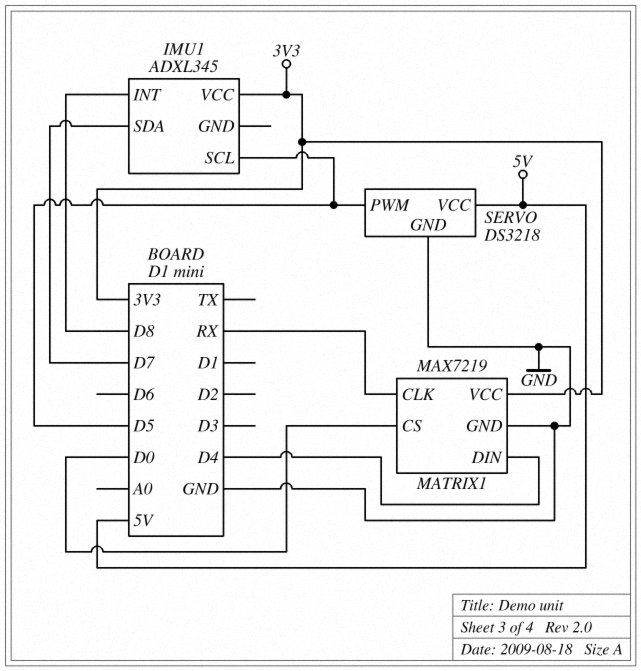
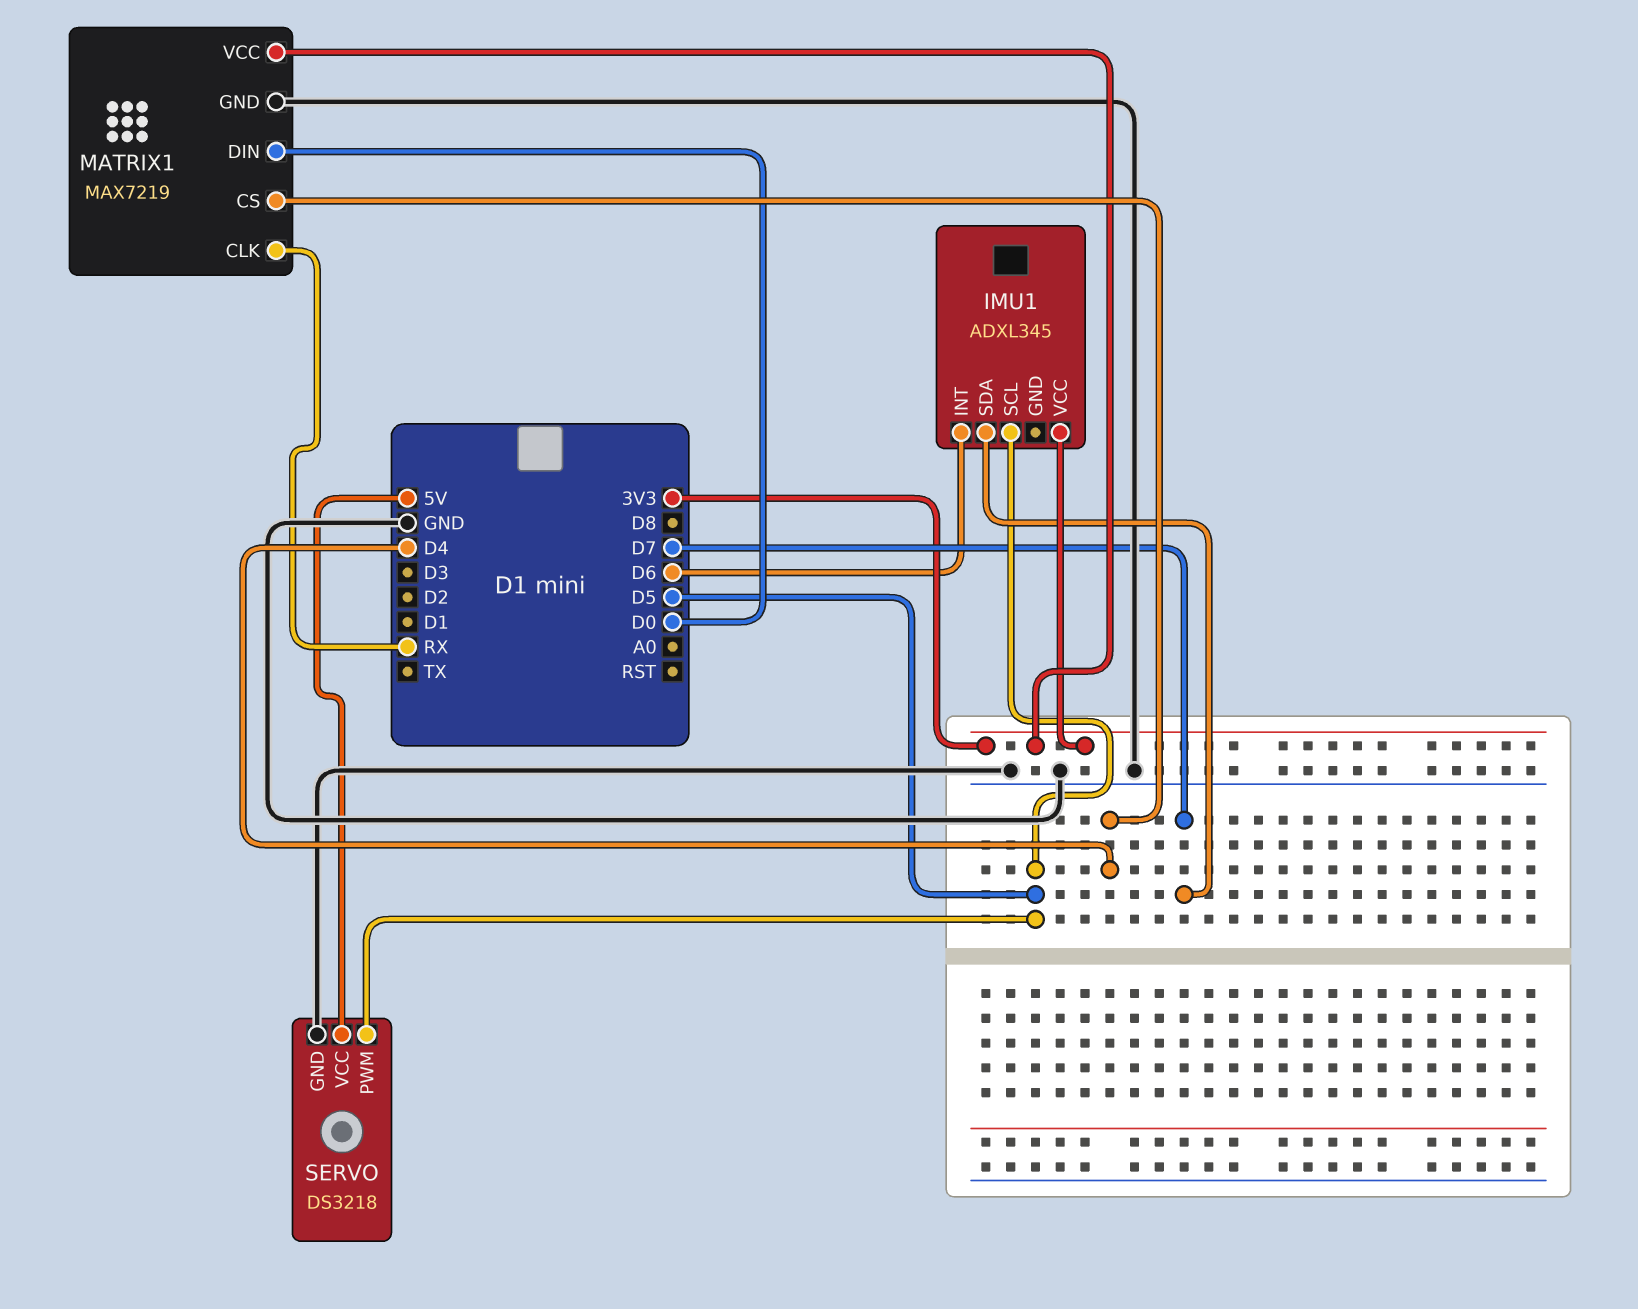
IMU1 pin INT: D8 -> D6
MATRIX1 pin CS: D0 -> D4
MATRIX1 pin DIN: D4 -> D0

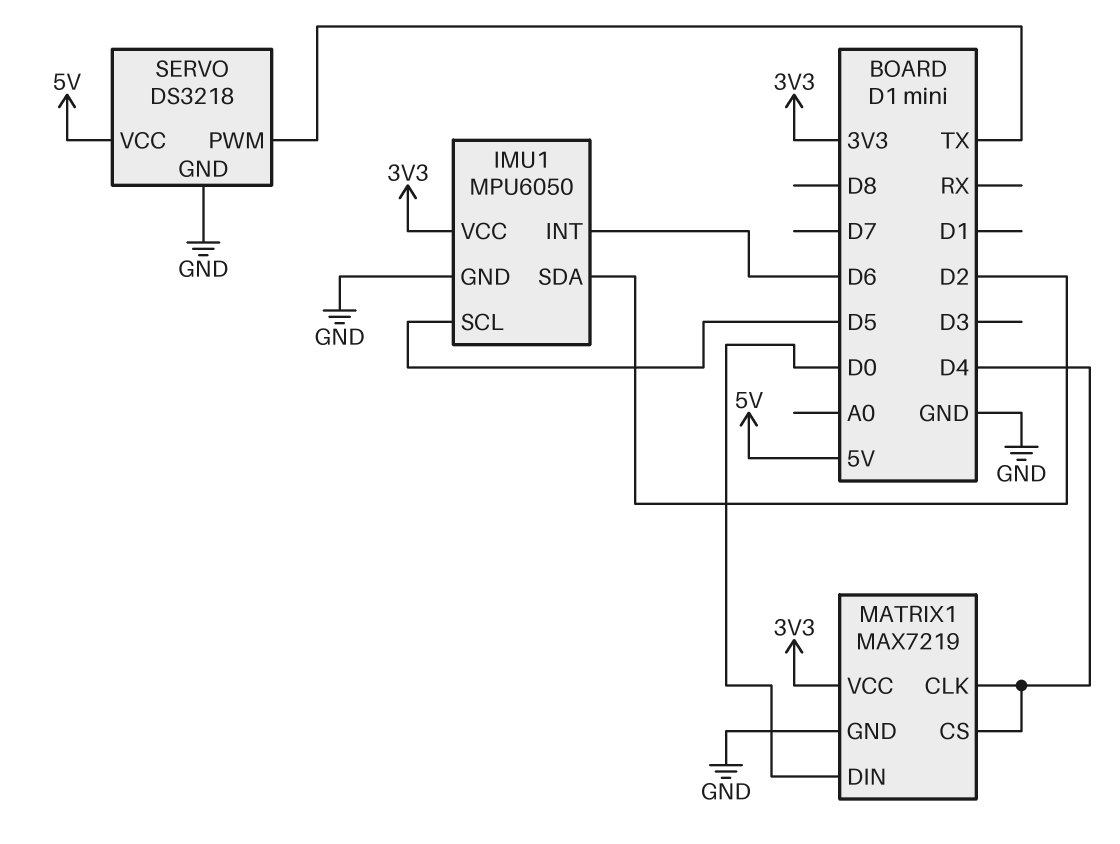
IMU1: ADXL345 -> MPU6050
IMU1 pin GND: none -> GND
IMU1 pin SDA: D7 -> D2
MATRIX1 pin CLK: RX -> D4
SERVO pin PWM: D5 -> TX

